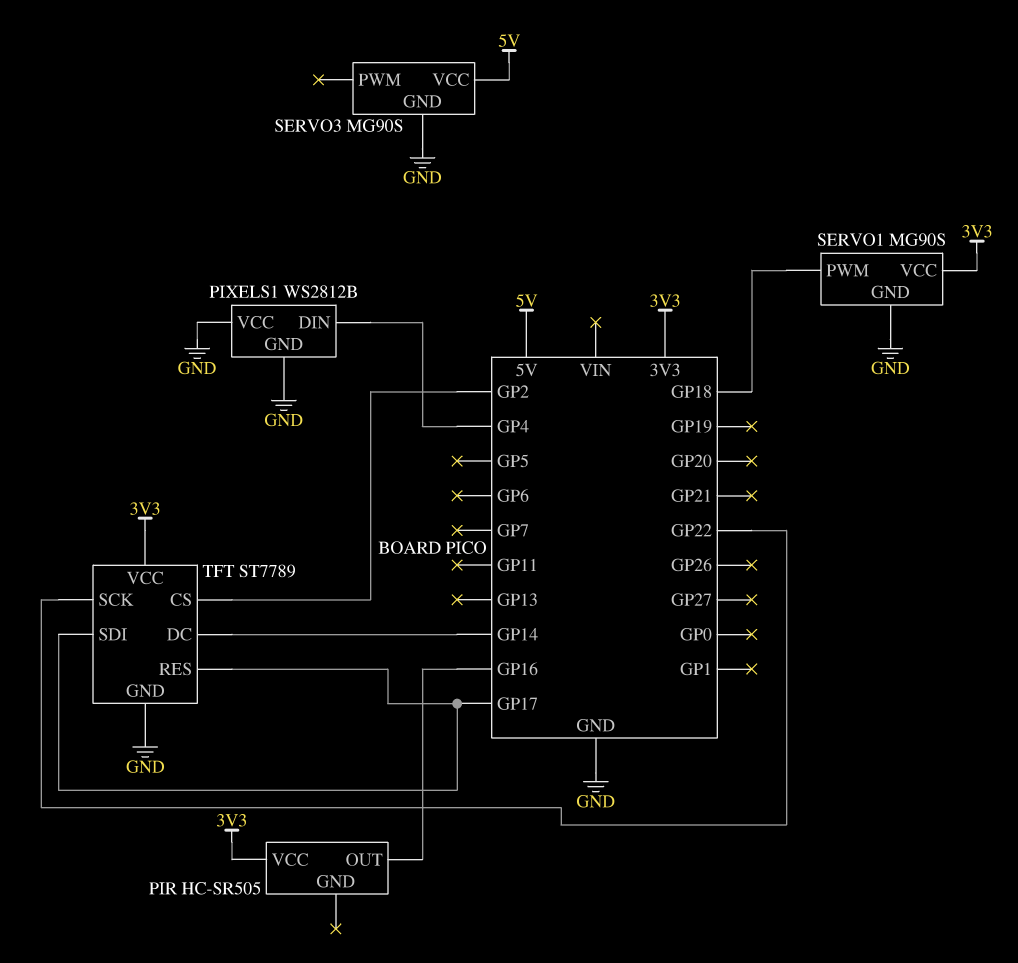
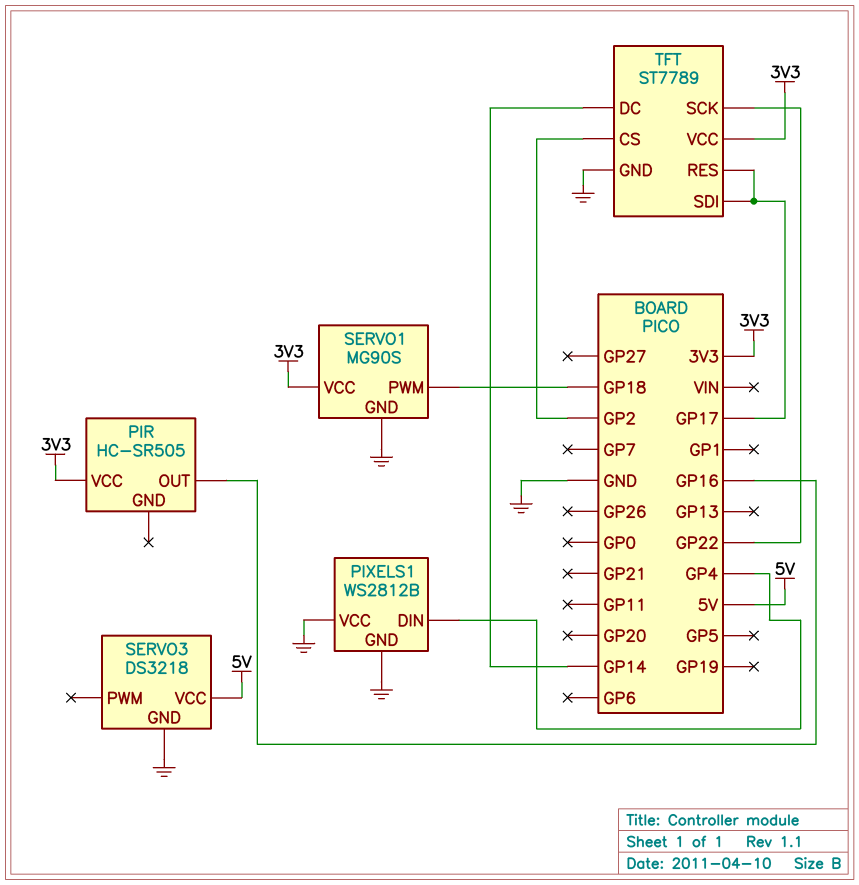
SERVO3: MG90S -> DS3218

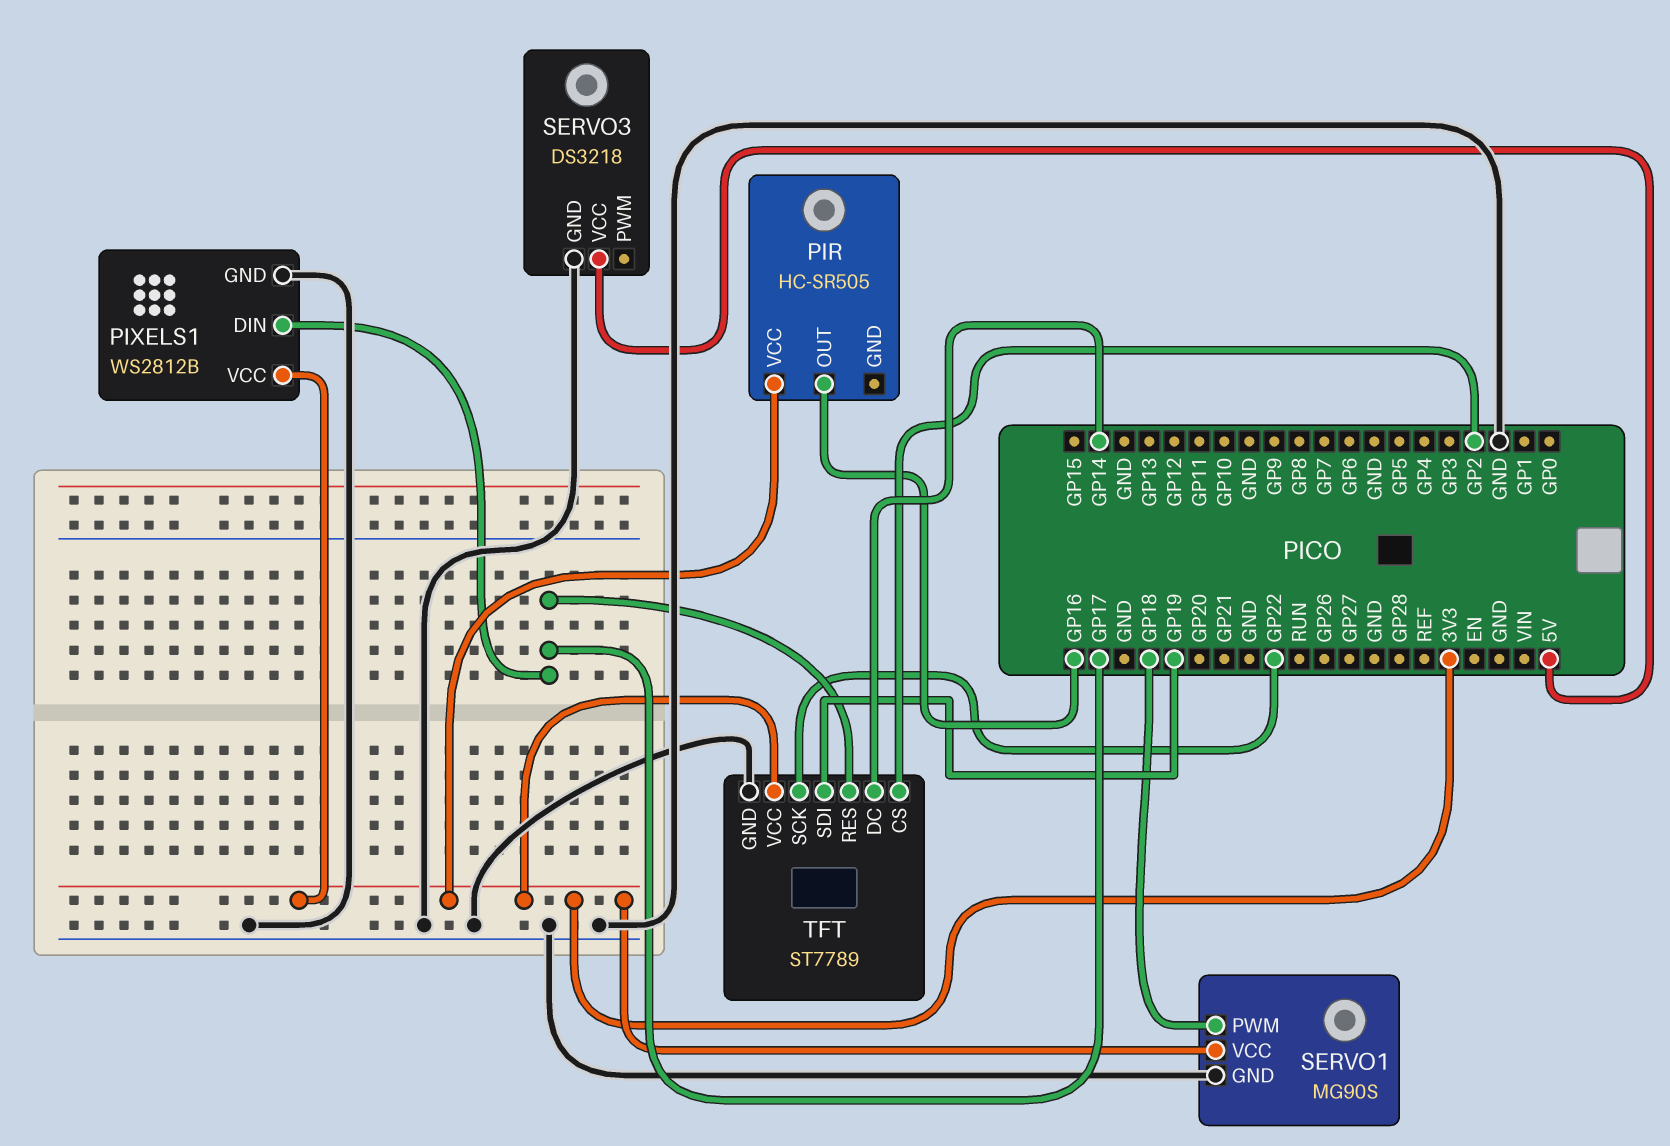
PIXELS1 pin DIN: GP4 -> GP17
PIXELS1 pin VCC: GND -> 3V3
TFT pin SDI: GP17 -> GP19

